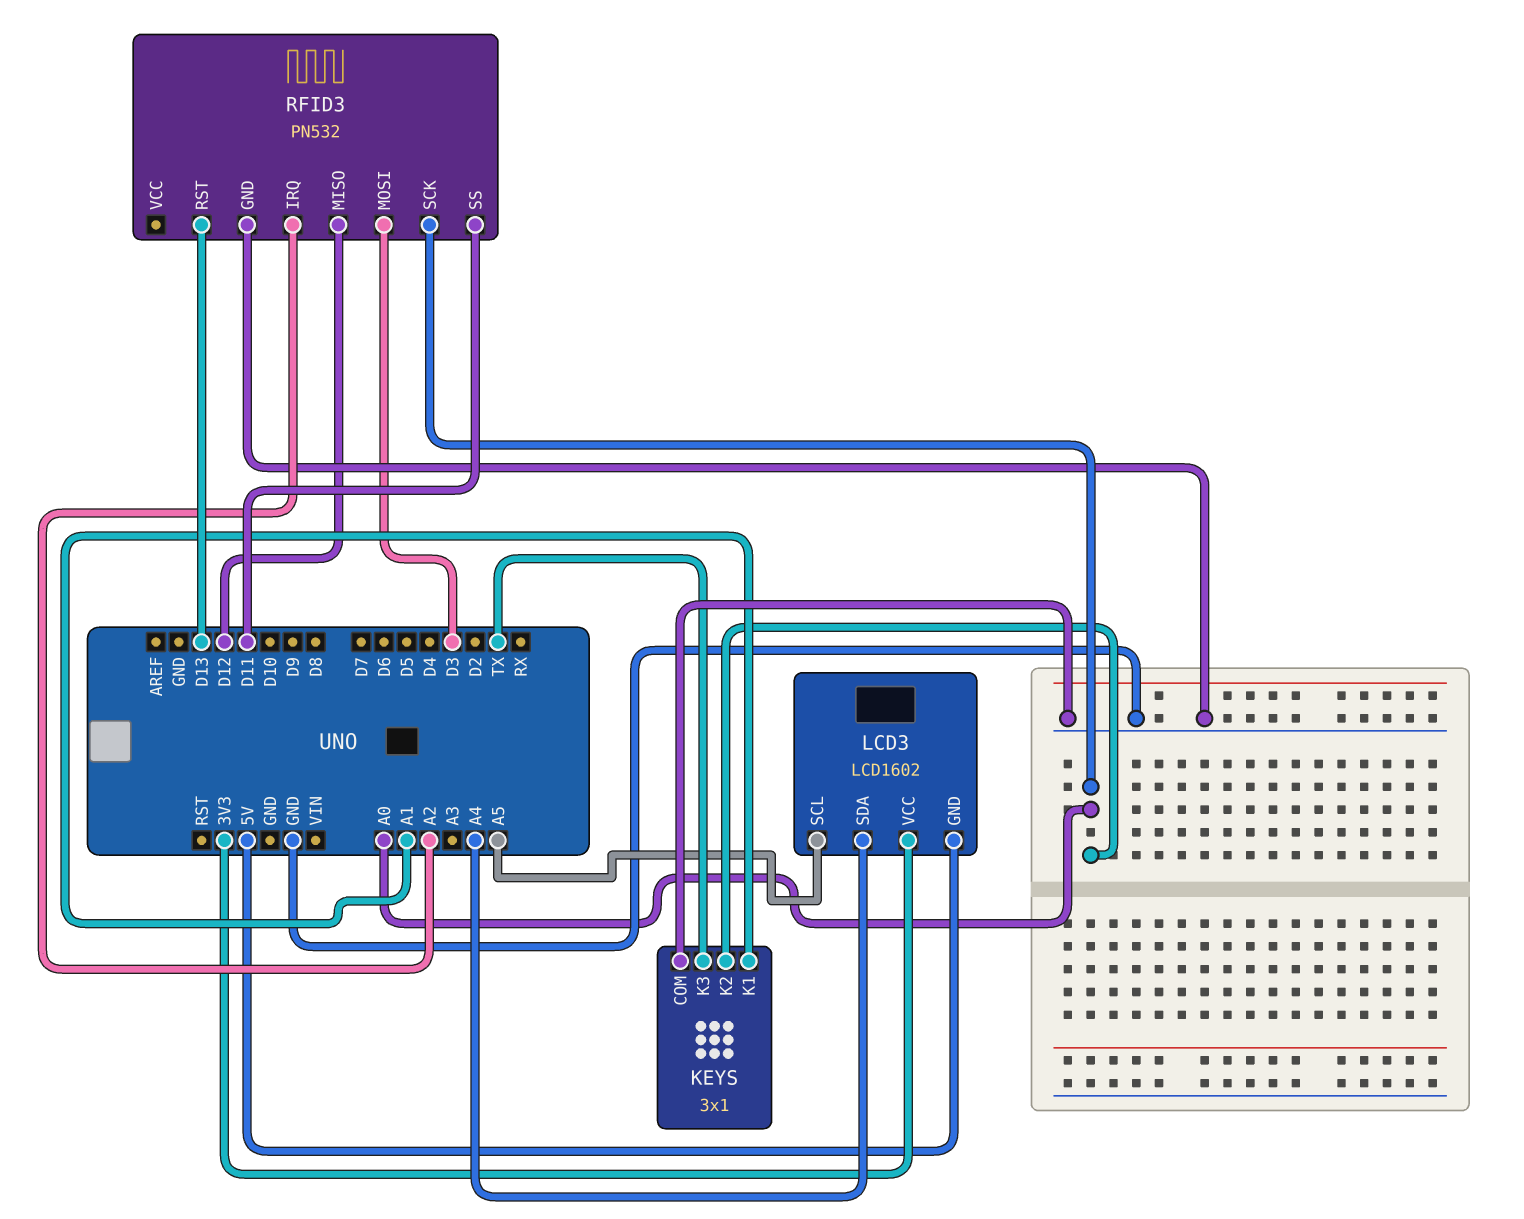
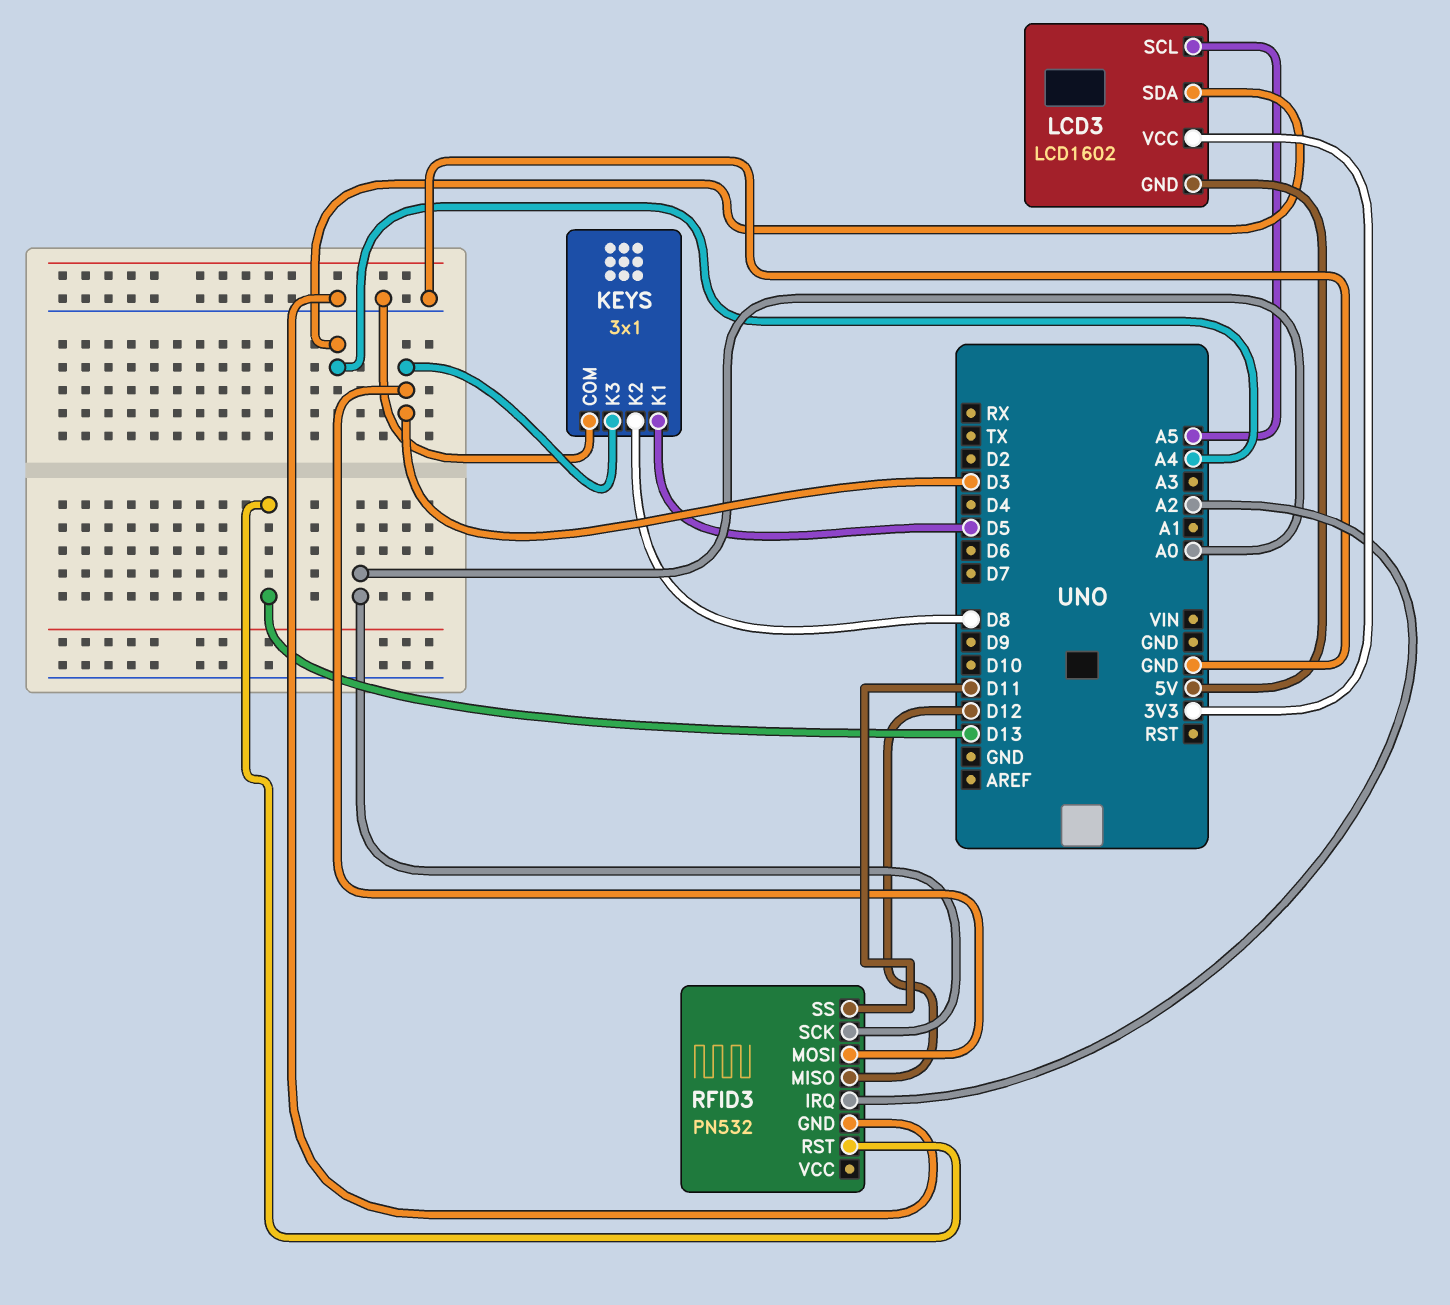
KEYS pin K1: A1 -> D5
KEYS pin K2: A0 -> D8
KEYS pin K3: TX -> D3

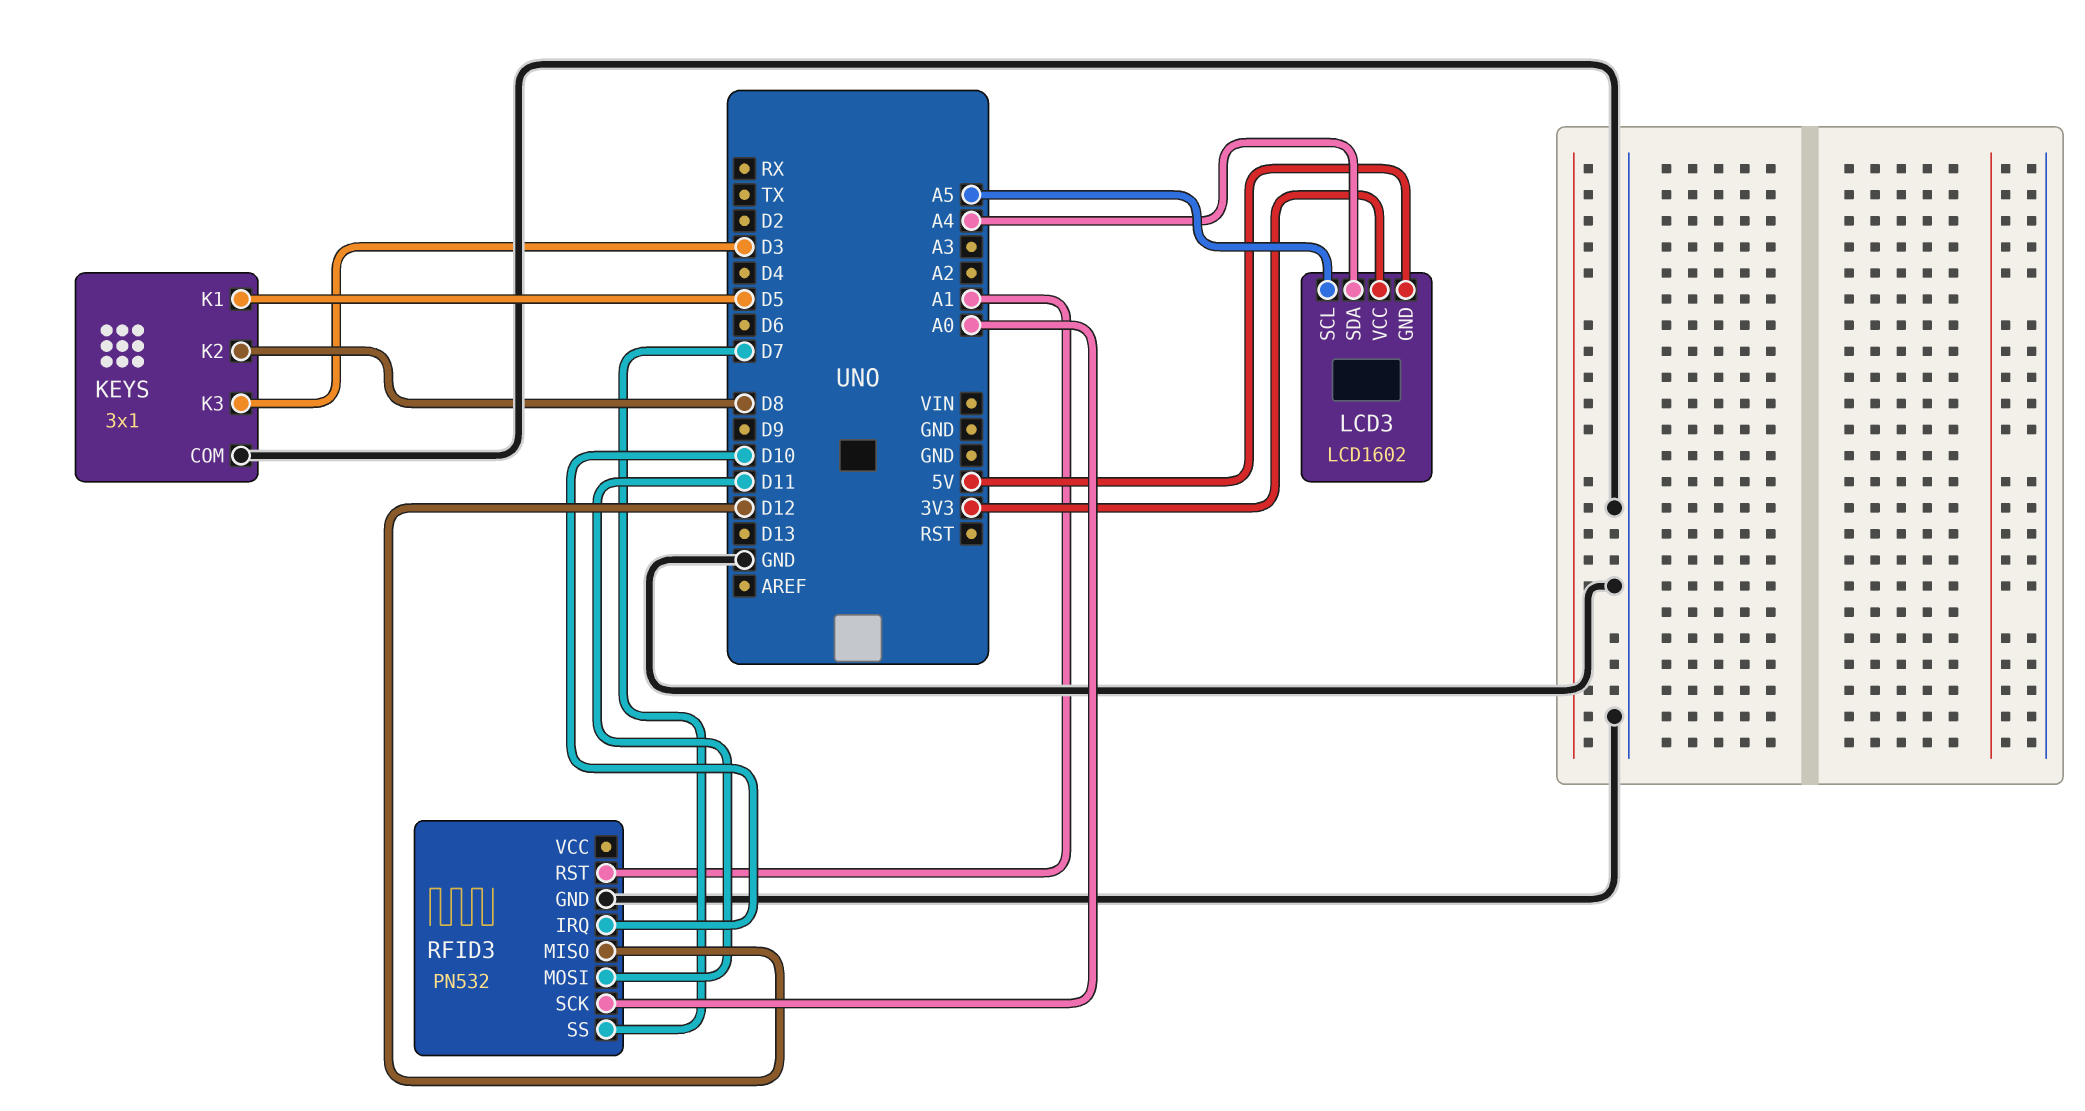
RFID3 pin IRQ: A2 -> D10
RFID3 pin MOSI: D3 -> D11
RFID3 pin RST: D13 -> A1
RFID3 pin SS: D11 -> D7

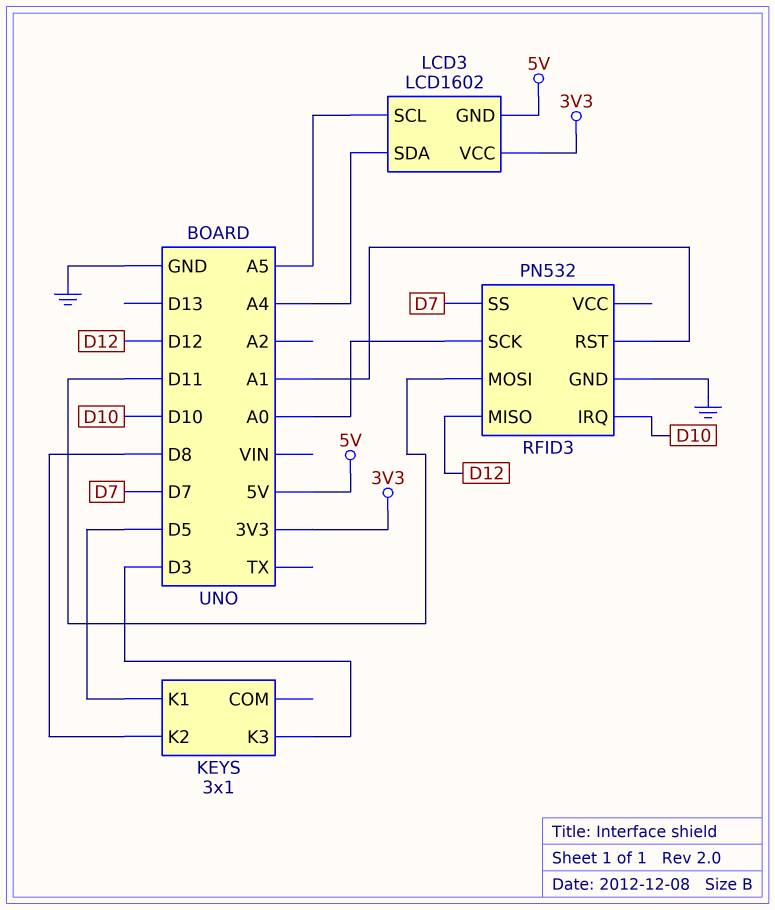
KEYS pin COM: GND -> none

